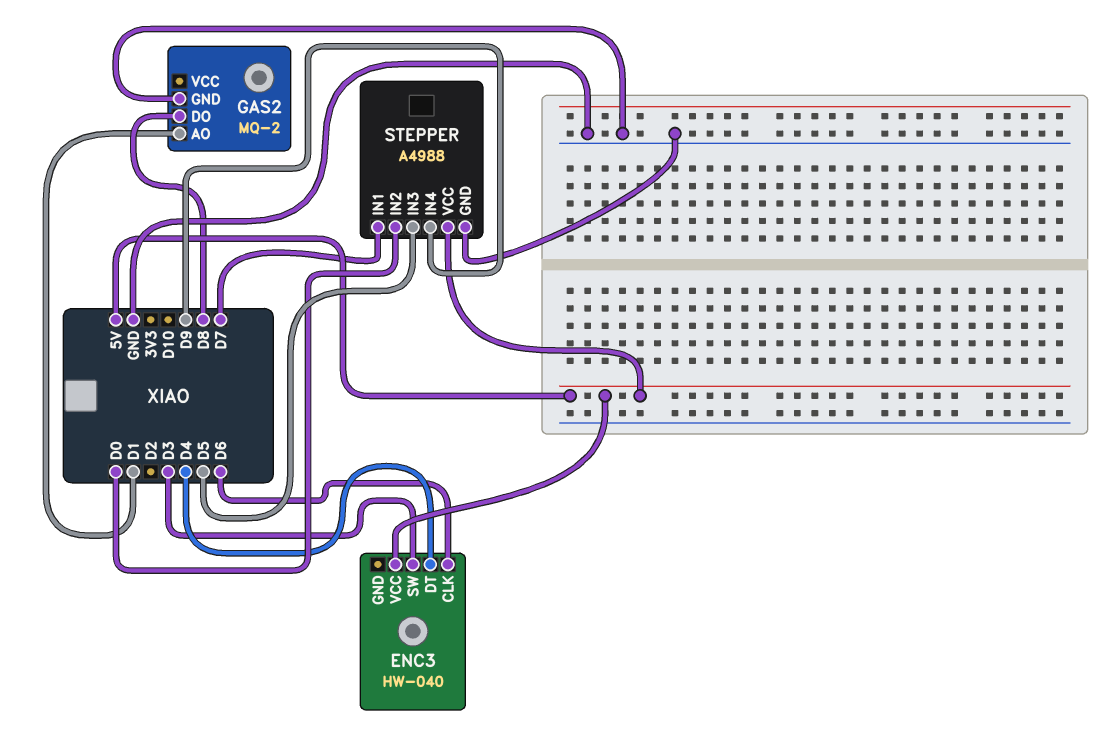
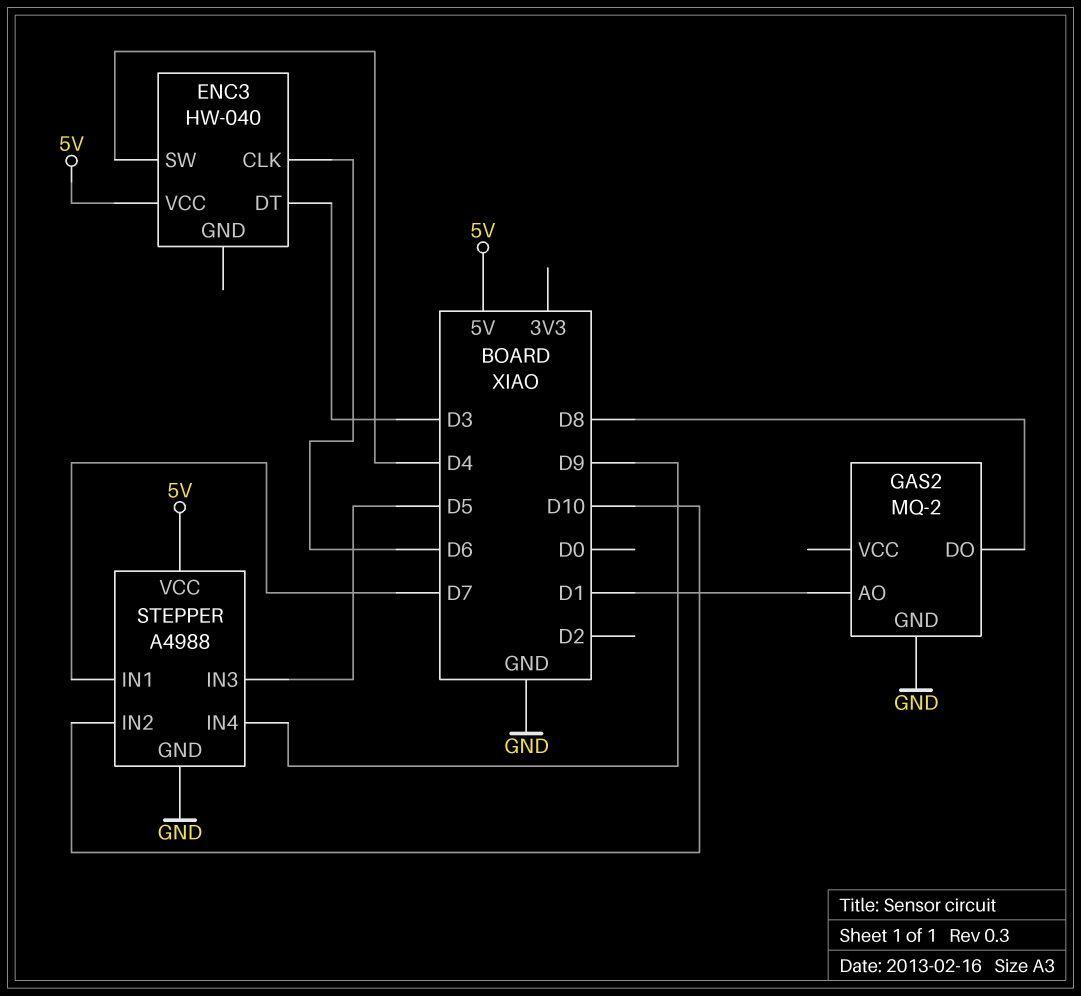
ENC3 pin DT: D4 -> D3
ENC3 pin SW: D3 -> D4
STEPPER pin IN2: D0 -> D10

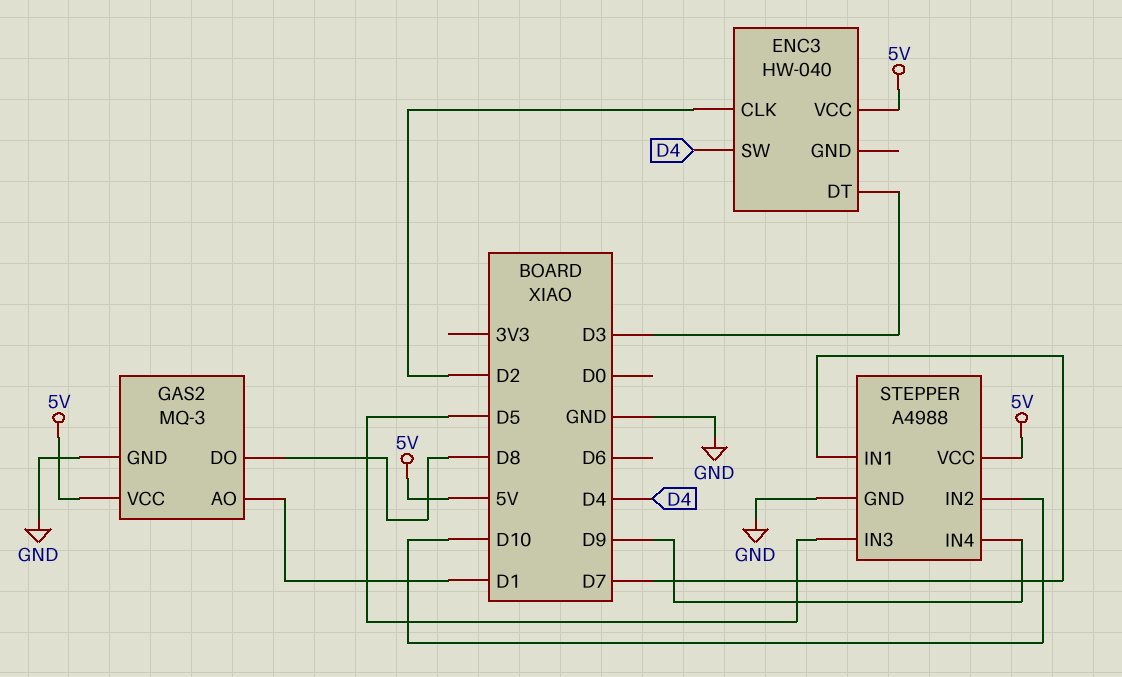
ENC3 pin CLK: D6 -> D2
GAS2: MQ-2 -> MQ-3
GAS2 pin VCC: none -> 5V

